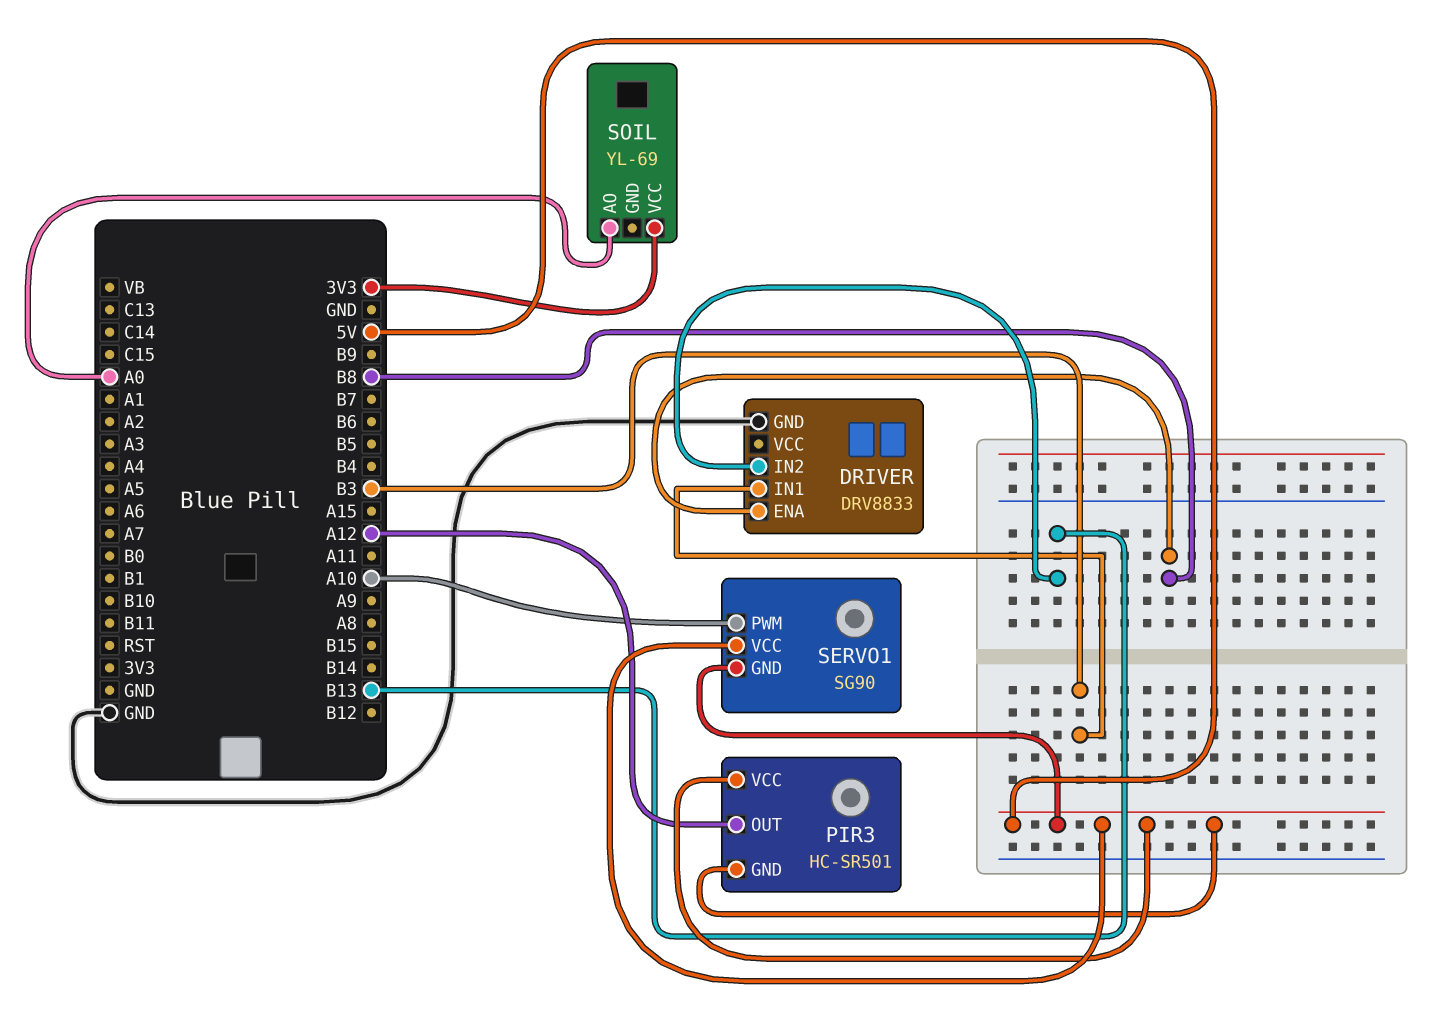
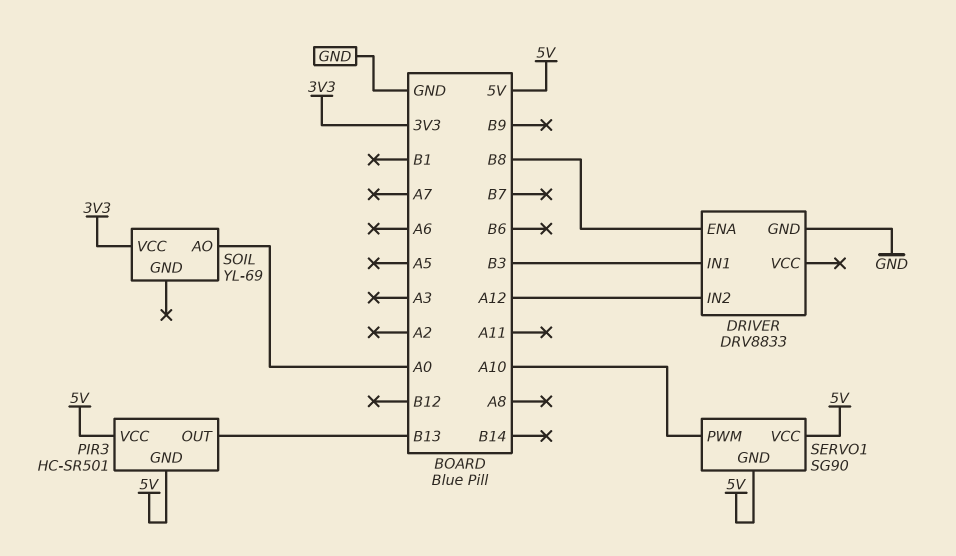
DRIVER pin IN2: B13 -> A12
PIR3 pin OUT: A12 -> B13

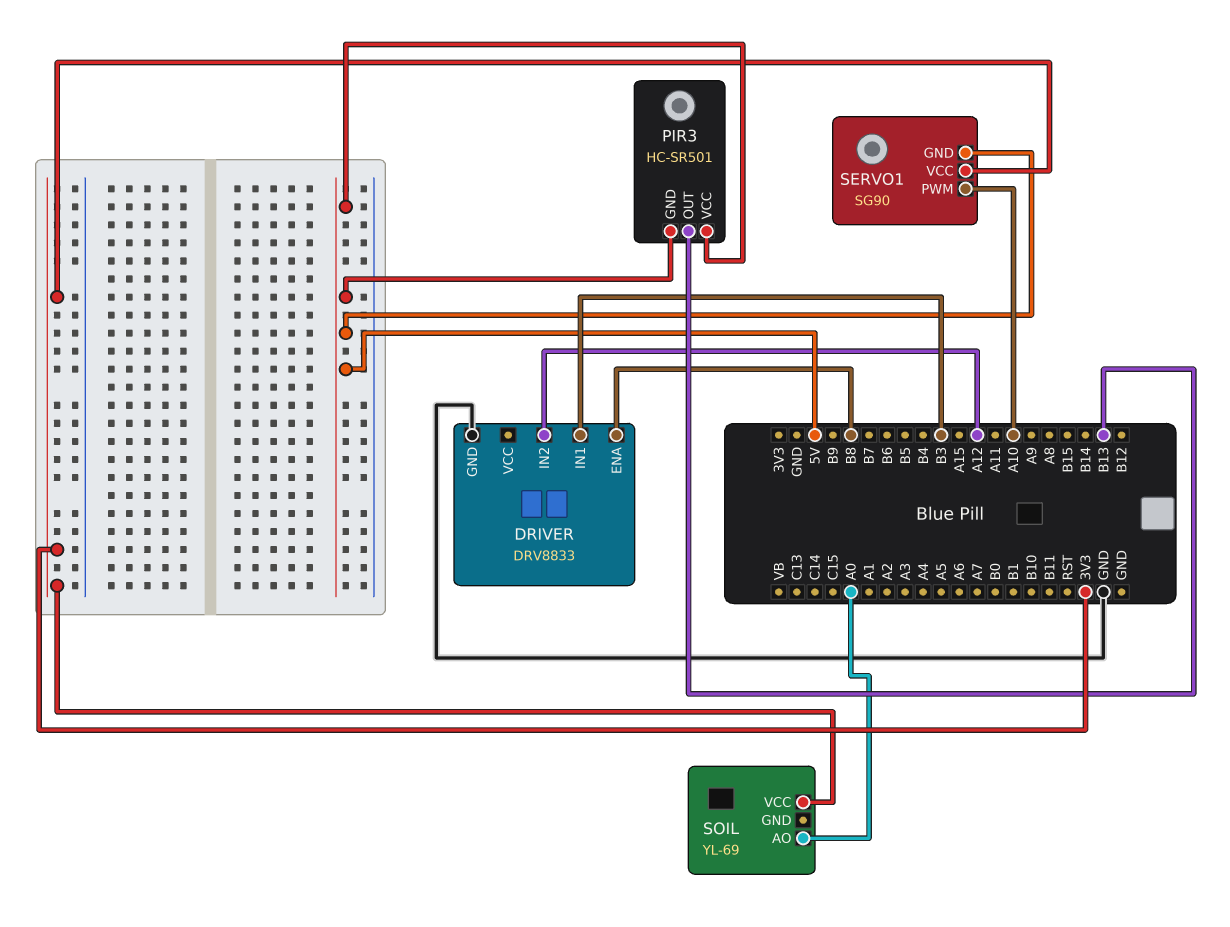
SERVO1 pin VCC: 5V -> 3V3

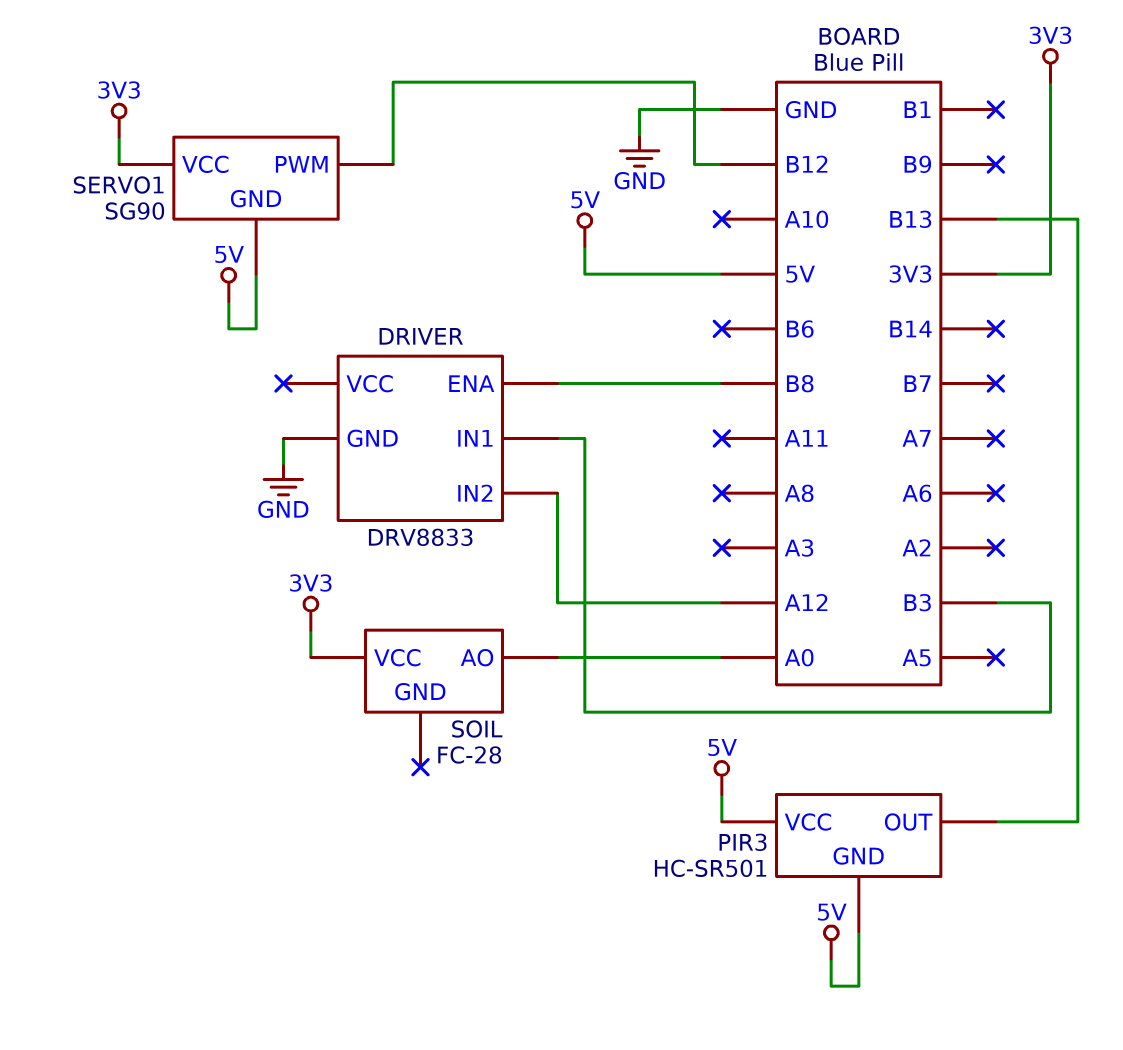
SERVO1 pin PWM: A10 -> B12
SOIL: YL-69 -> FC-28

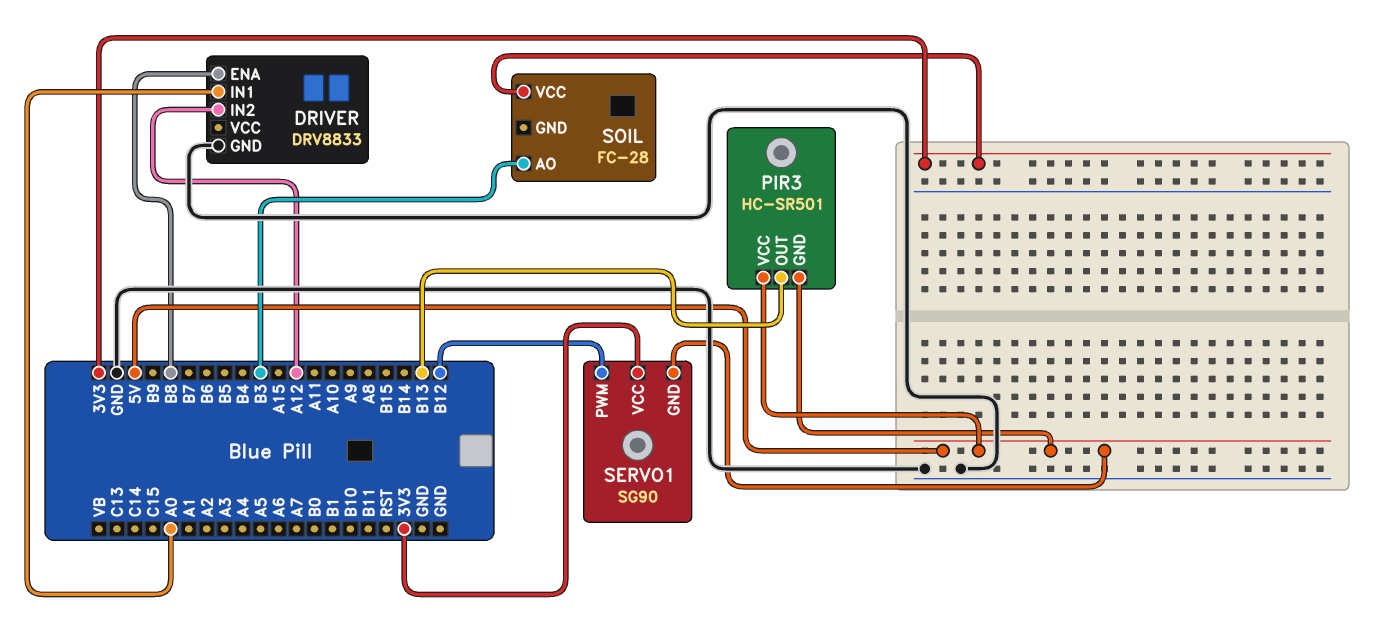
DRIVER pin IN1: B3 -> A0
SOIL pin AO: A0 -> B3

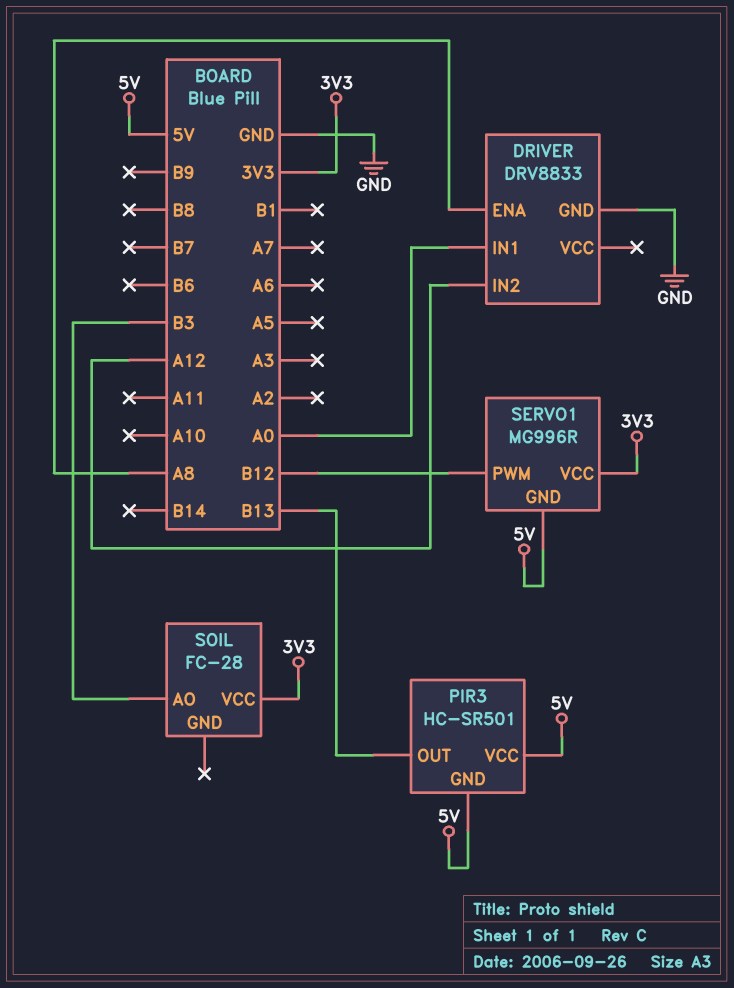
DRIVER pin ENA: B8 -> A8
SERVO1: SG90 -> MG996R

